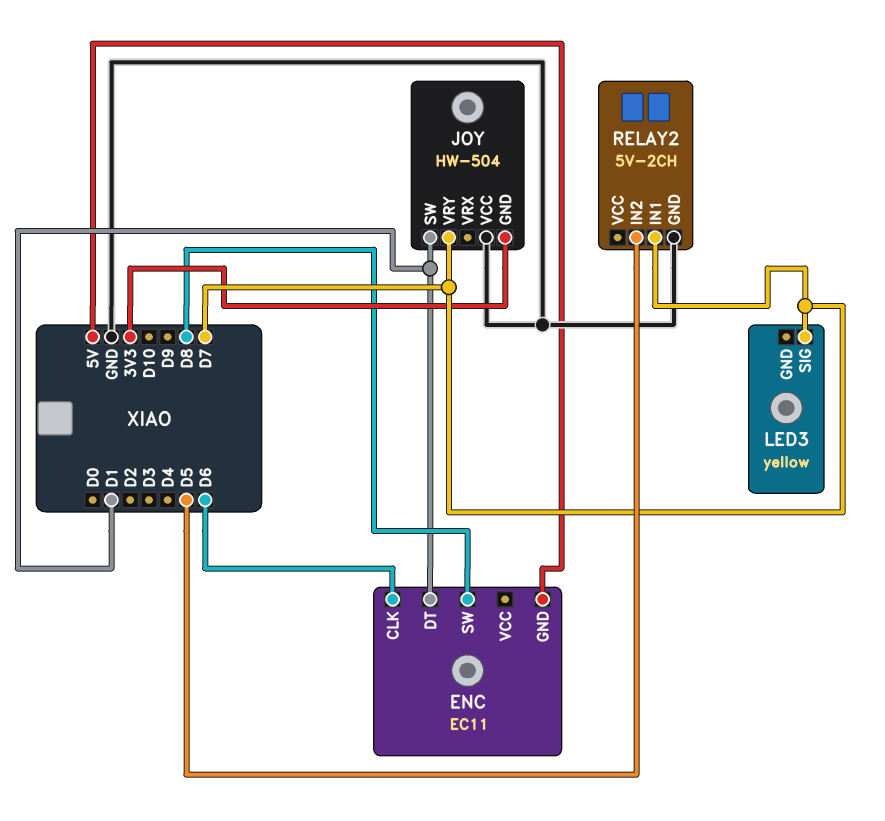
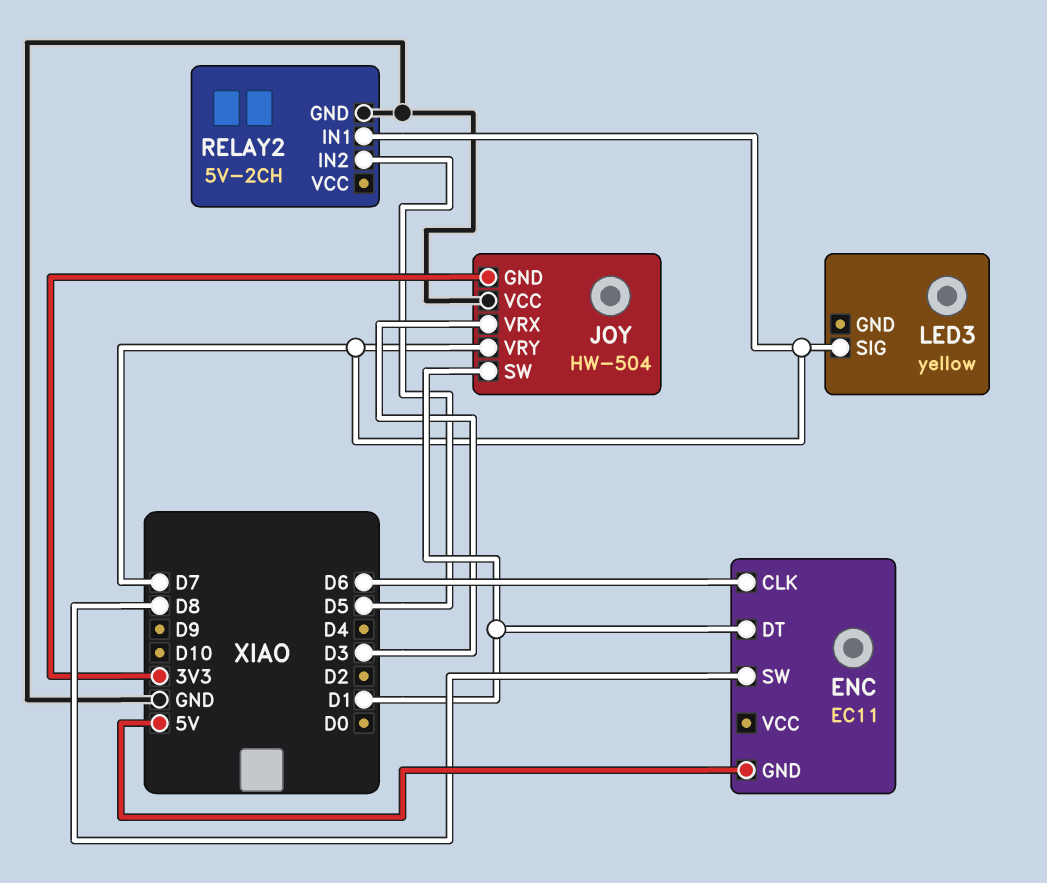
JOY pin VRX: none -> D3

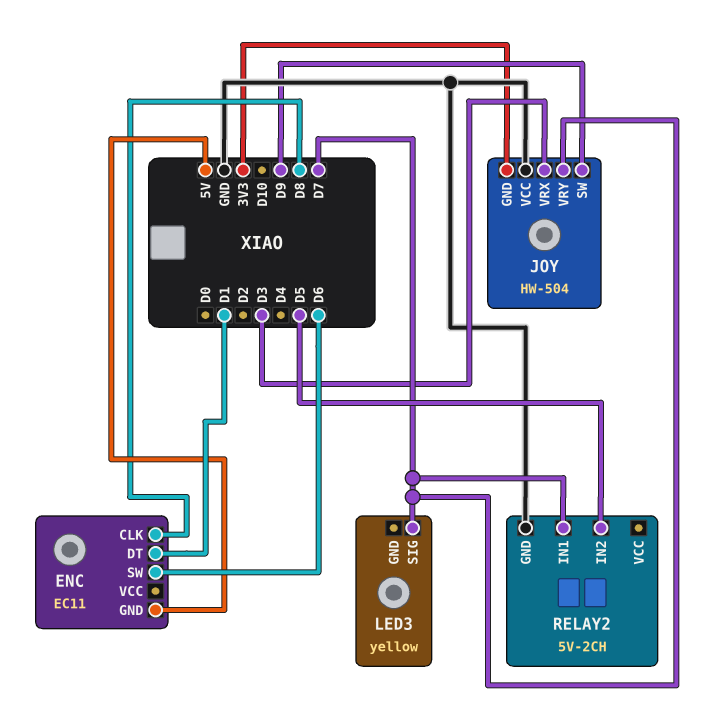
ENC pin CLK: D6 -> D8
ENC pin SW: D8 -> D6
JOY pin SW: D1 -> D9

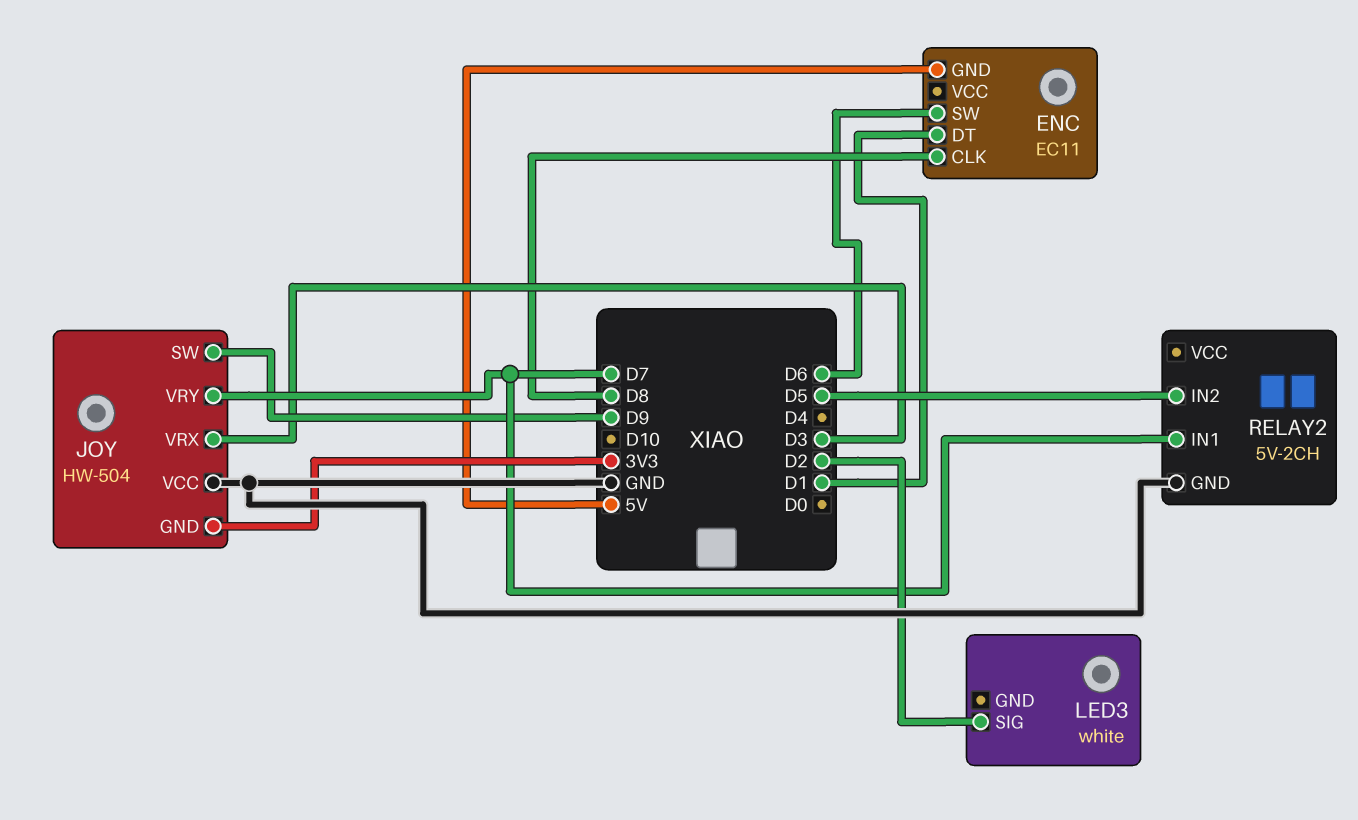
LED3: yellow -> white
LED3 pin SIG: D7 -> D2

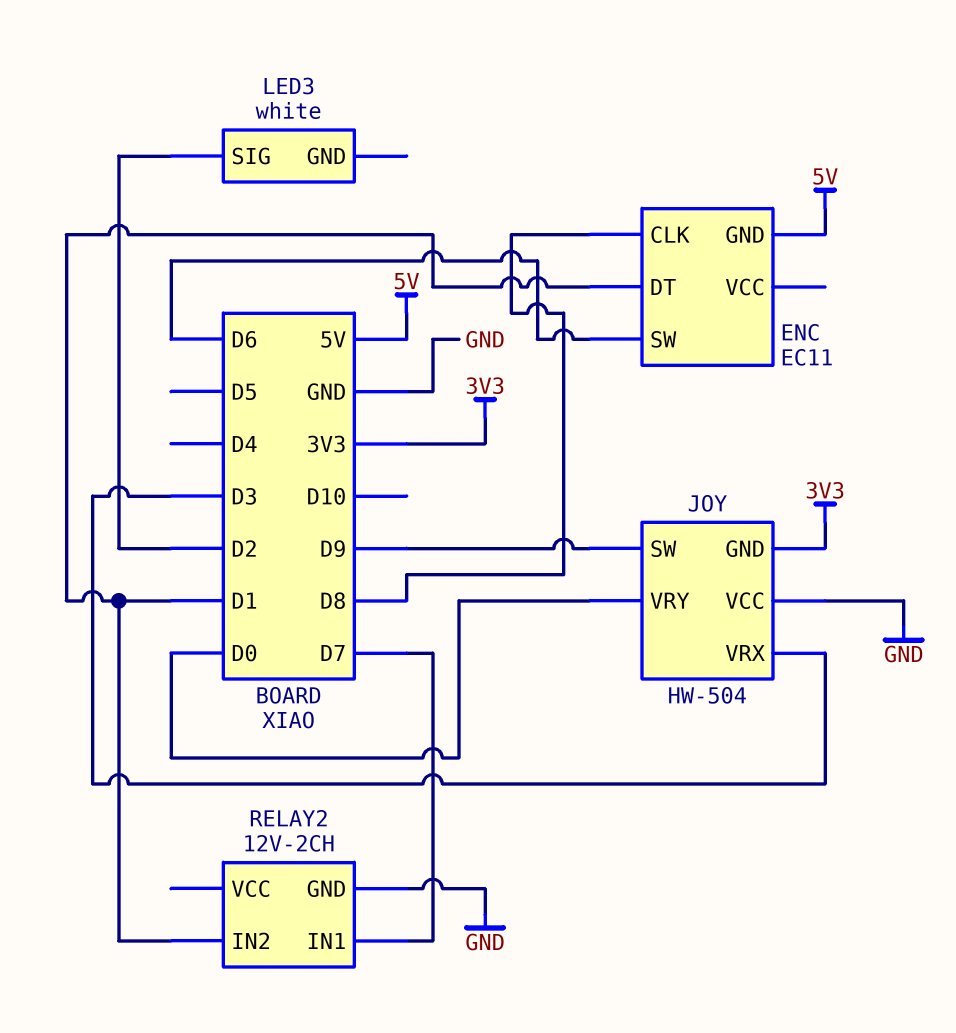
JOY pin VRY: D7 -> D0
RELAY2: 5V-2CH -> 12V-2CH
RELAY2 pin IN2: D5 -> D1

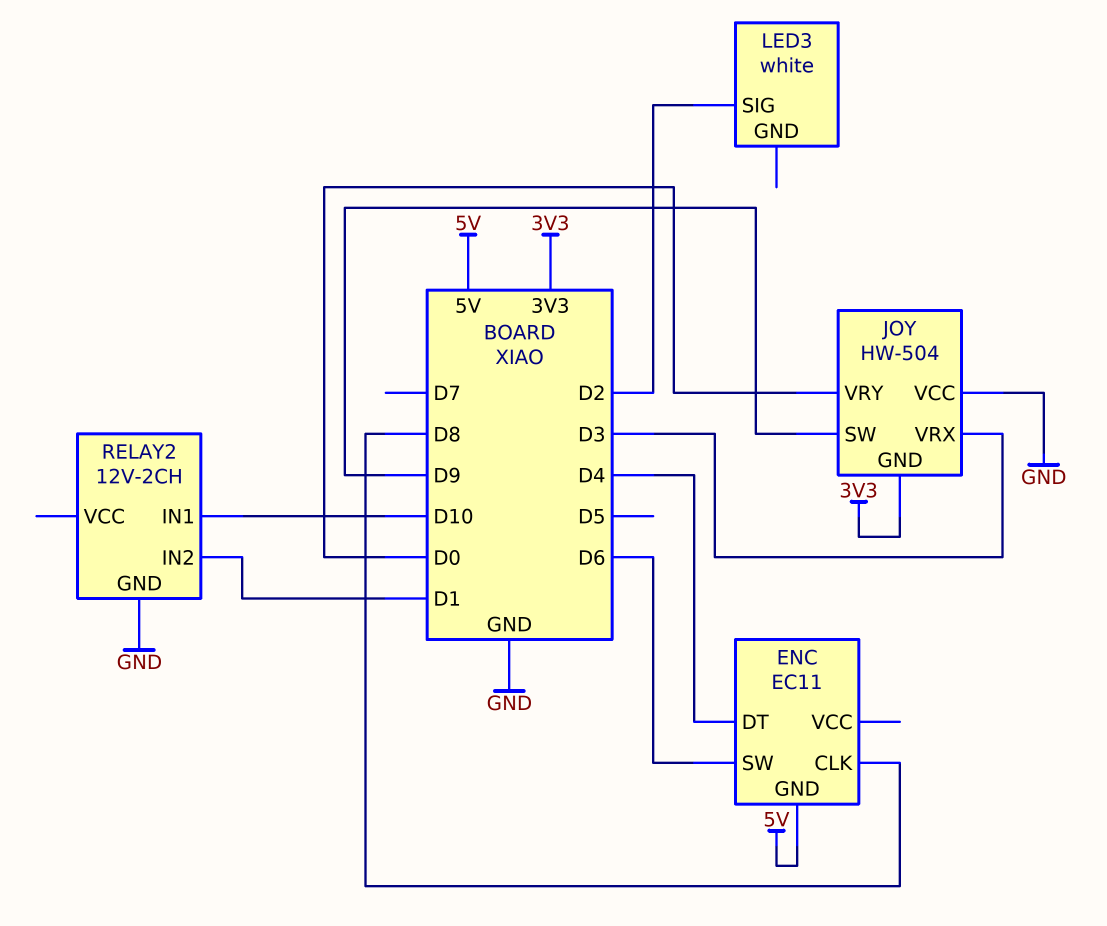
ENC pin DT: D1 -> D4
RELAY2 pin IN1: D7 -> D10

